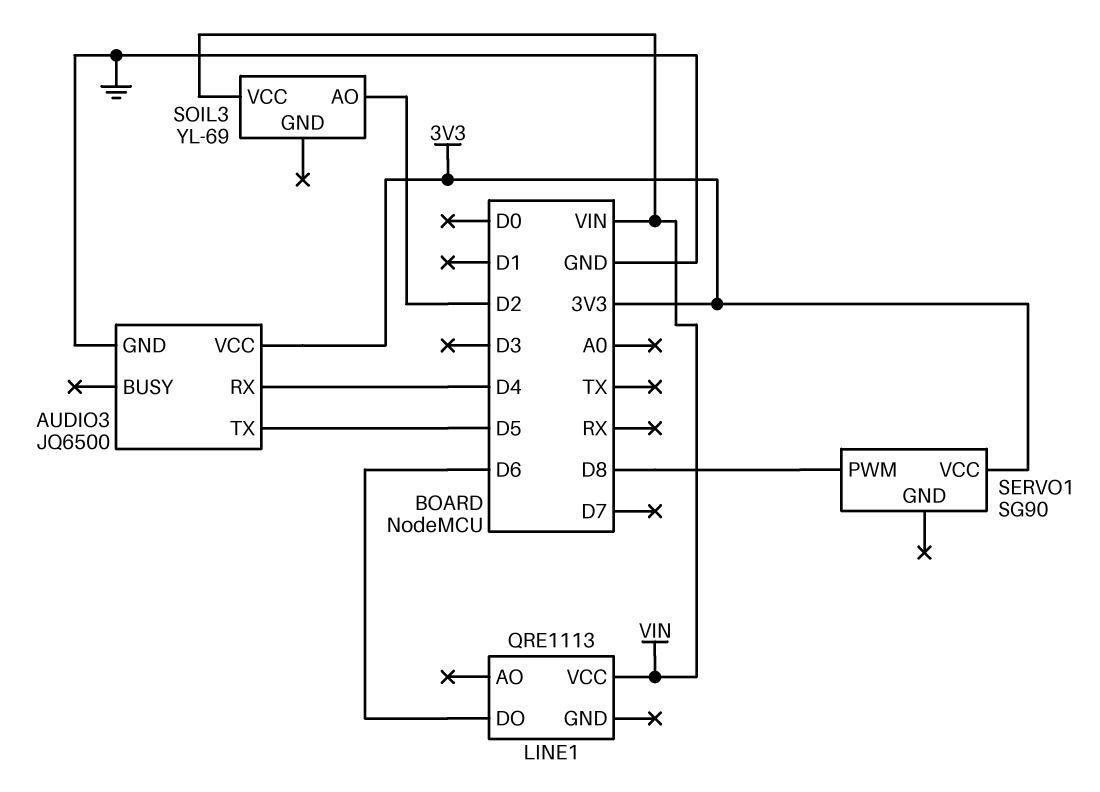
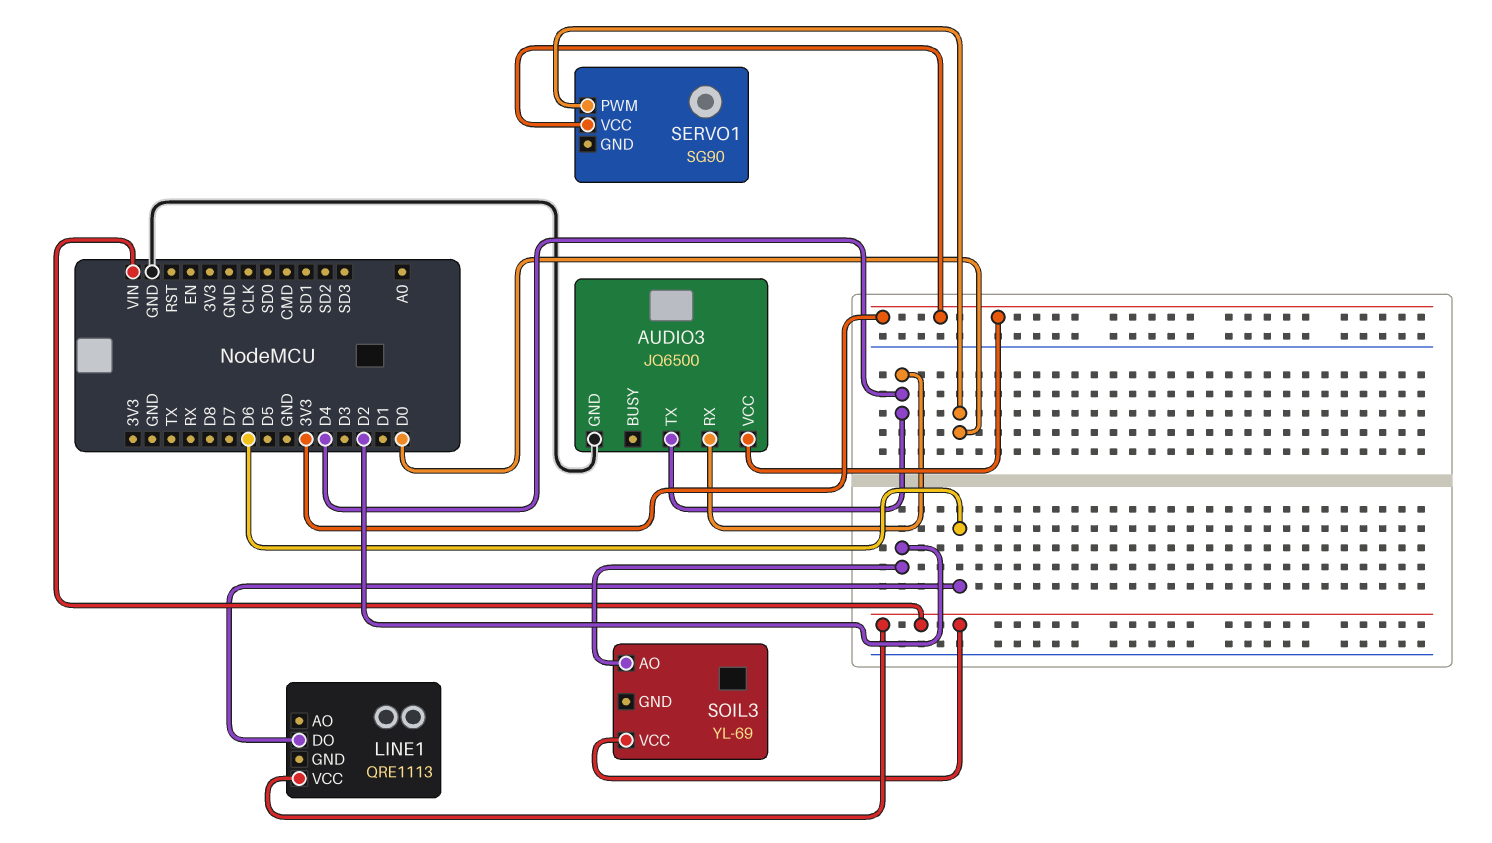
AUDIO3 pin TX: D5 -> D4
SERVO1 pin PWM: D8 -> D0

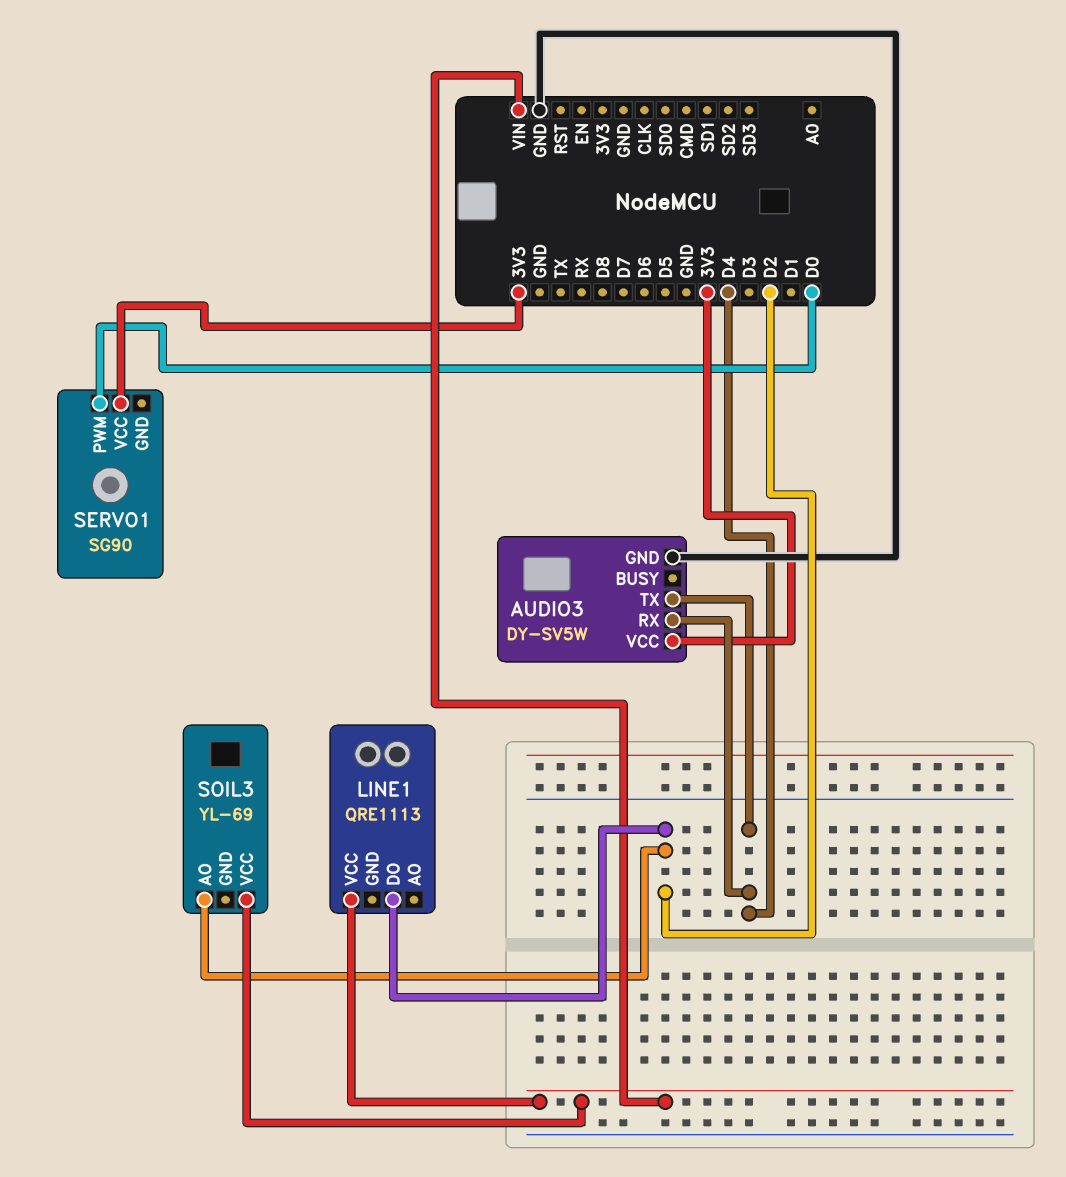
AUDIO3: JQ6500 -> DY-SV5W
LINE1 pin DO: D6 -> D2

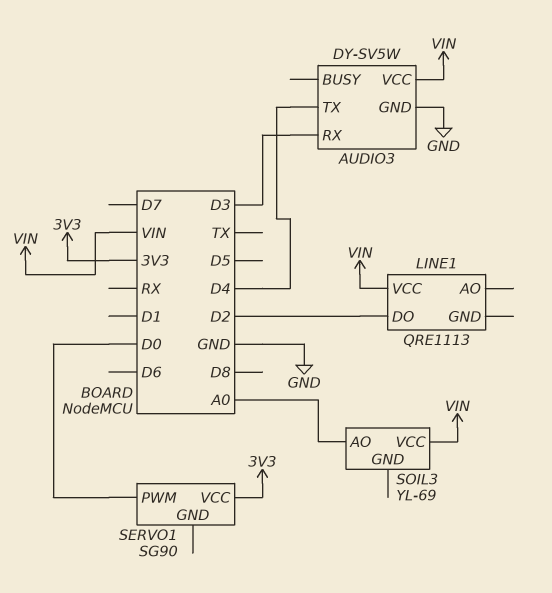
AUDIO3 pin RX: D4 -> D3
AUDIO3 pin VCC: 3V3 -> VIN
SOIL3 pin AO: D2 -> A0

